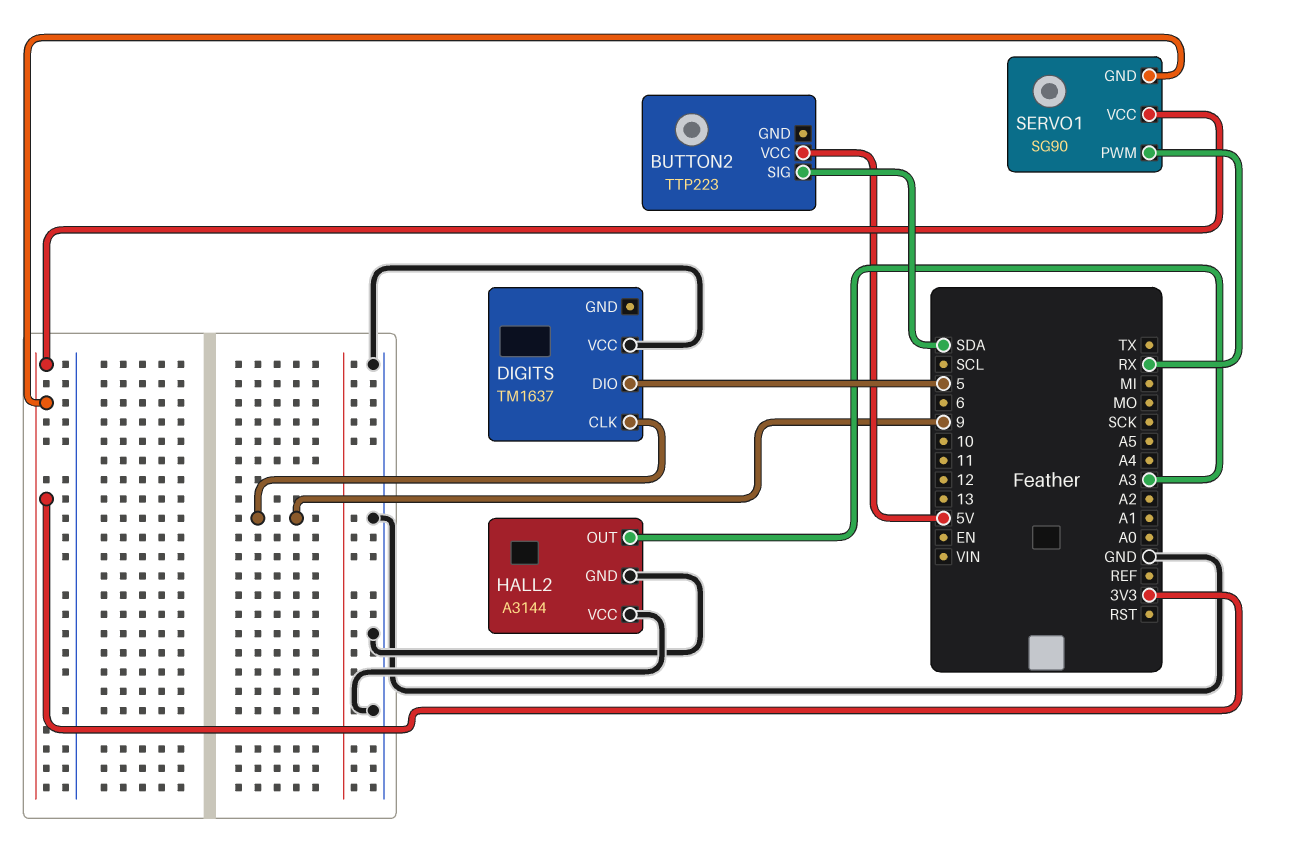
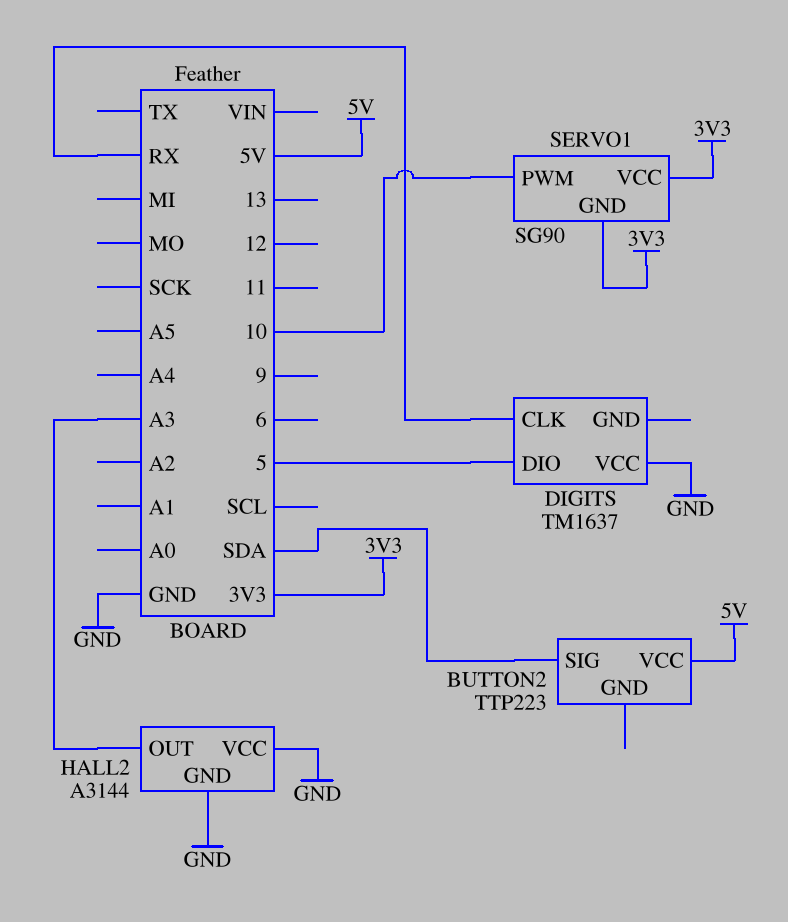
DIGITS pin CLK: 9 -> RX
SERVO1 pin PWM: RX -> 10

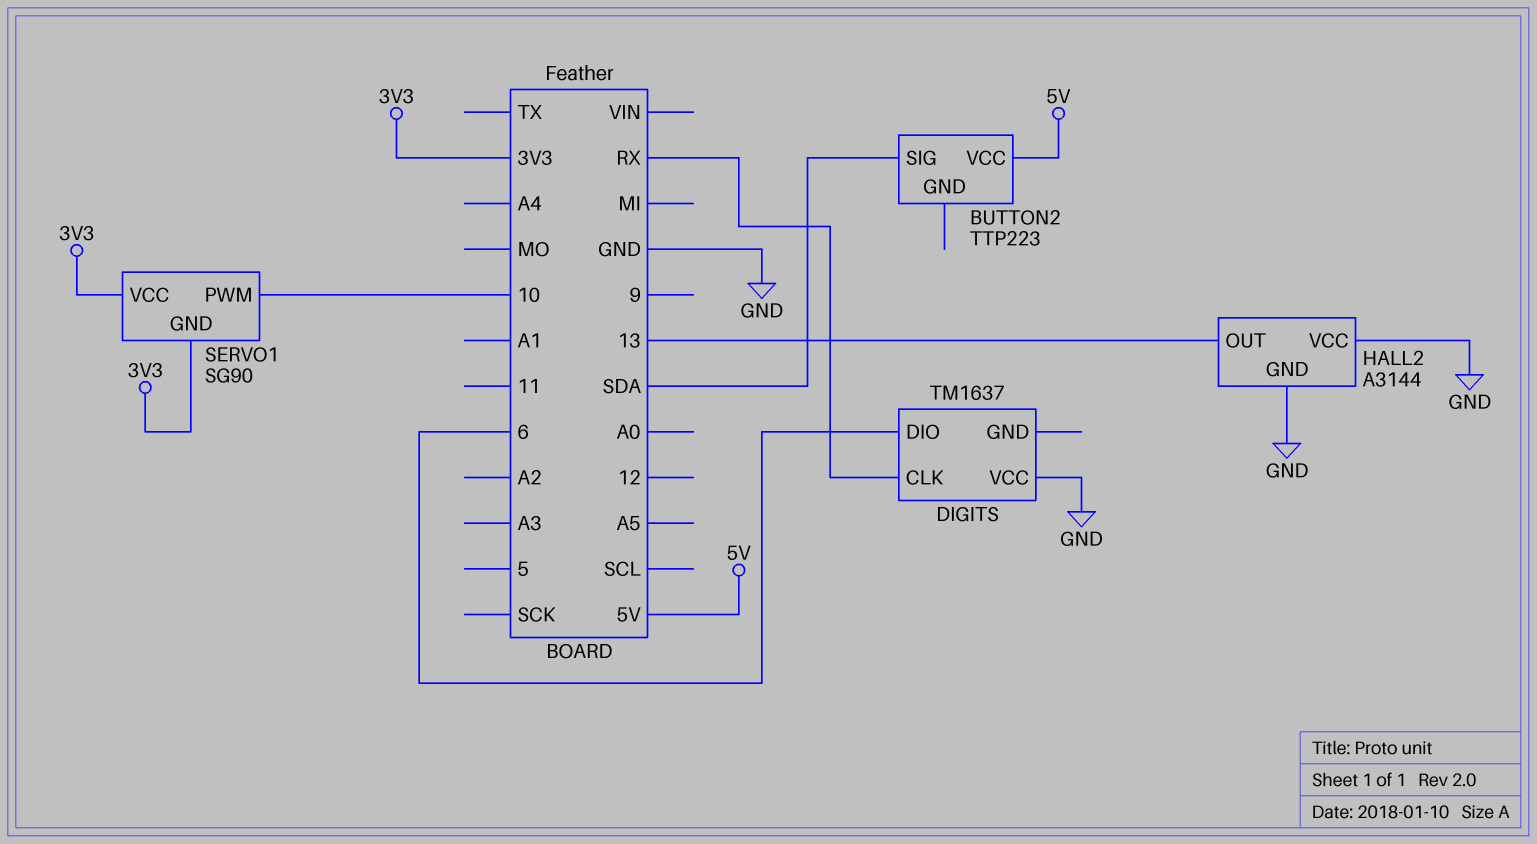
DIGITS pin DIO: 5 -> 6
HALL2 pin OUT: A3 -> 13

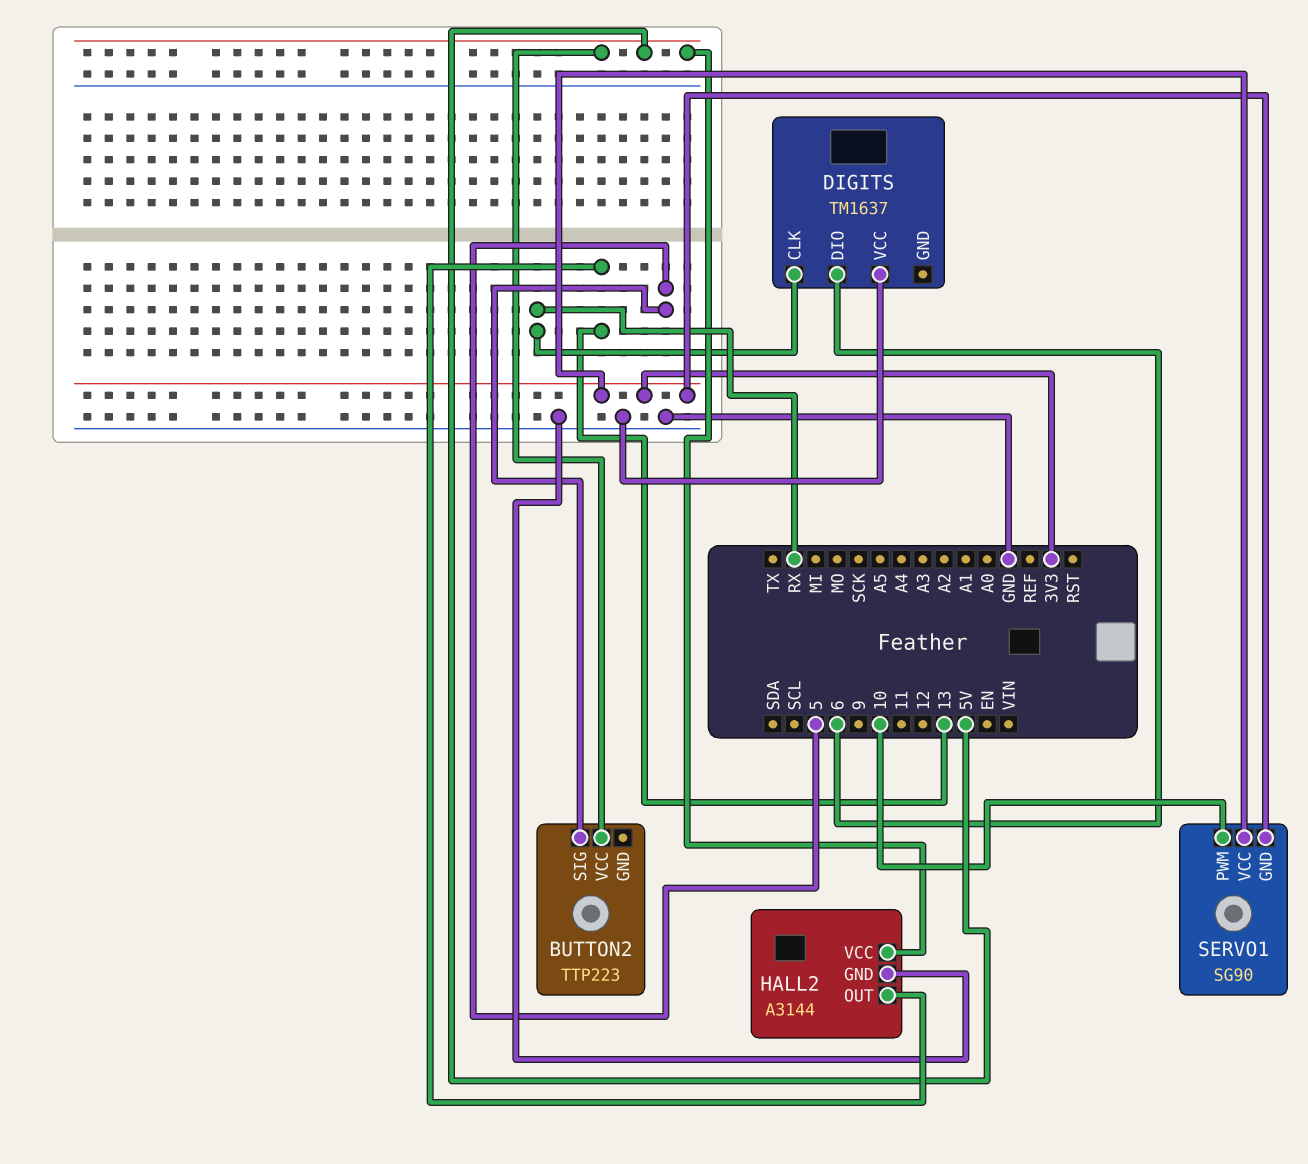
BUTTON2 pin SIG: SDA -> 5
HALL2 pin VCC: GND -> 5V

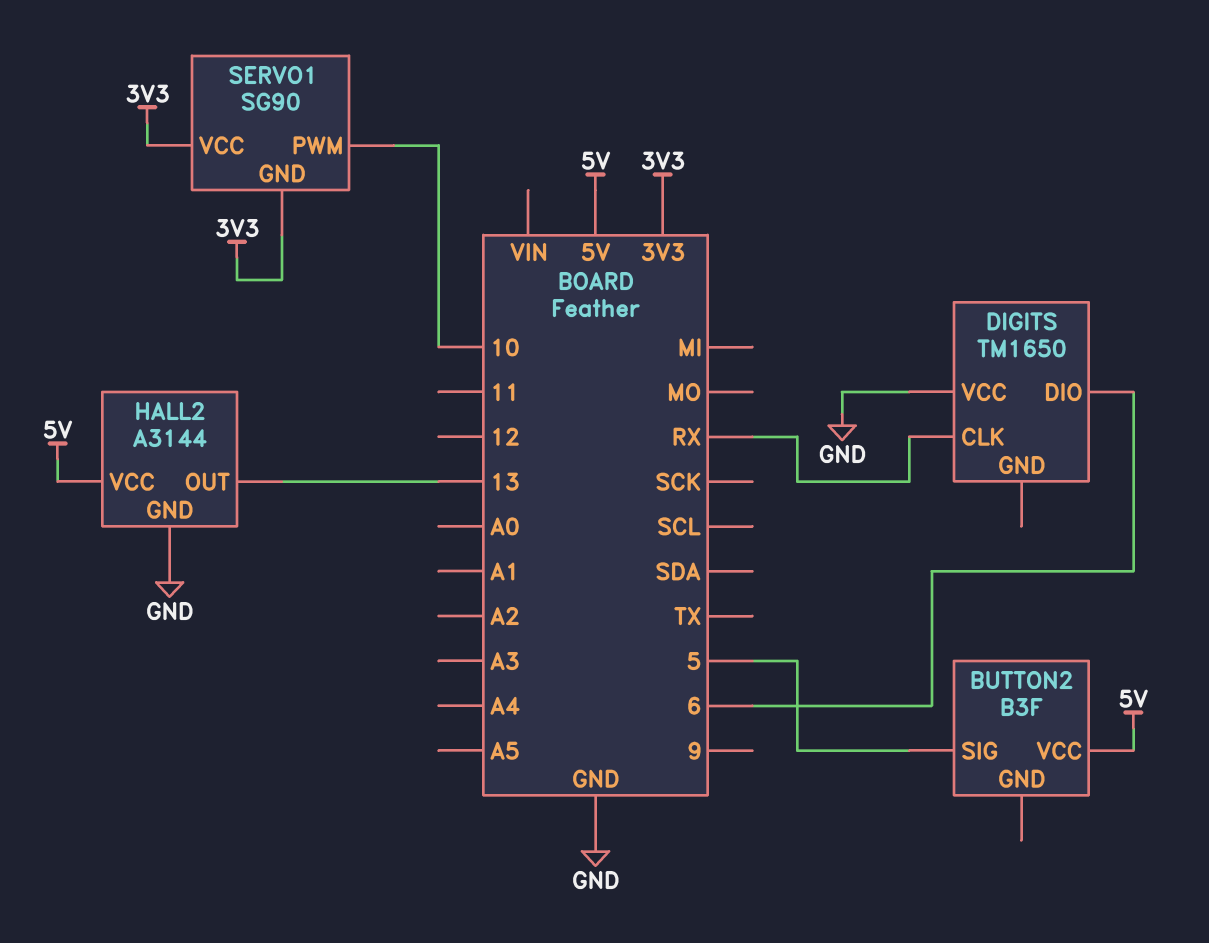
BUTTON2: TTP223 -> B3F
DIGITS: TM1637 -> TM1650

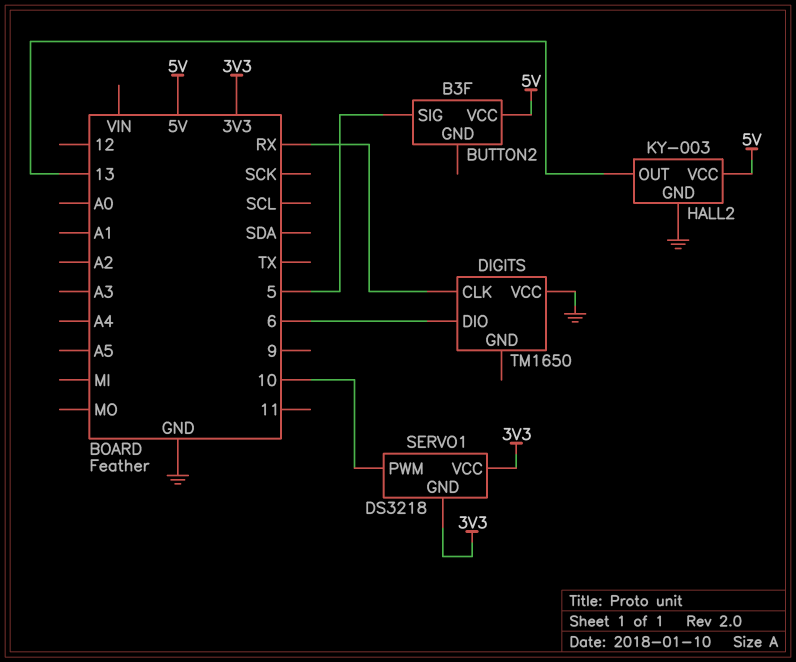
HALL2: A3144 -> KY-003
SERVO1: SG90 -> DS3218

